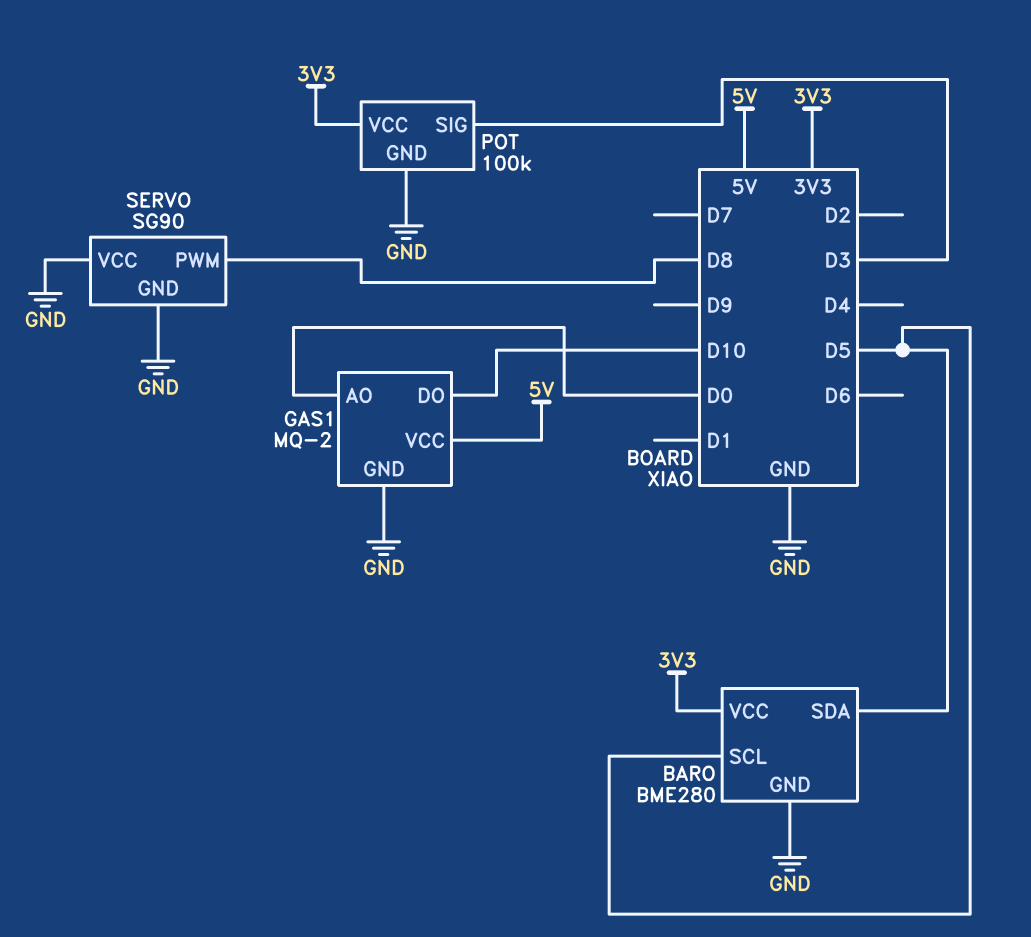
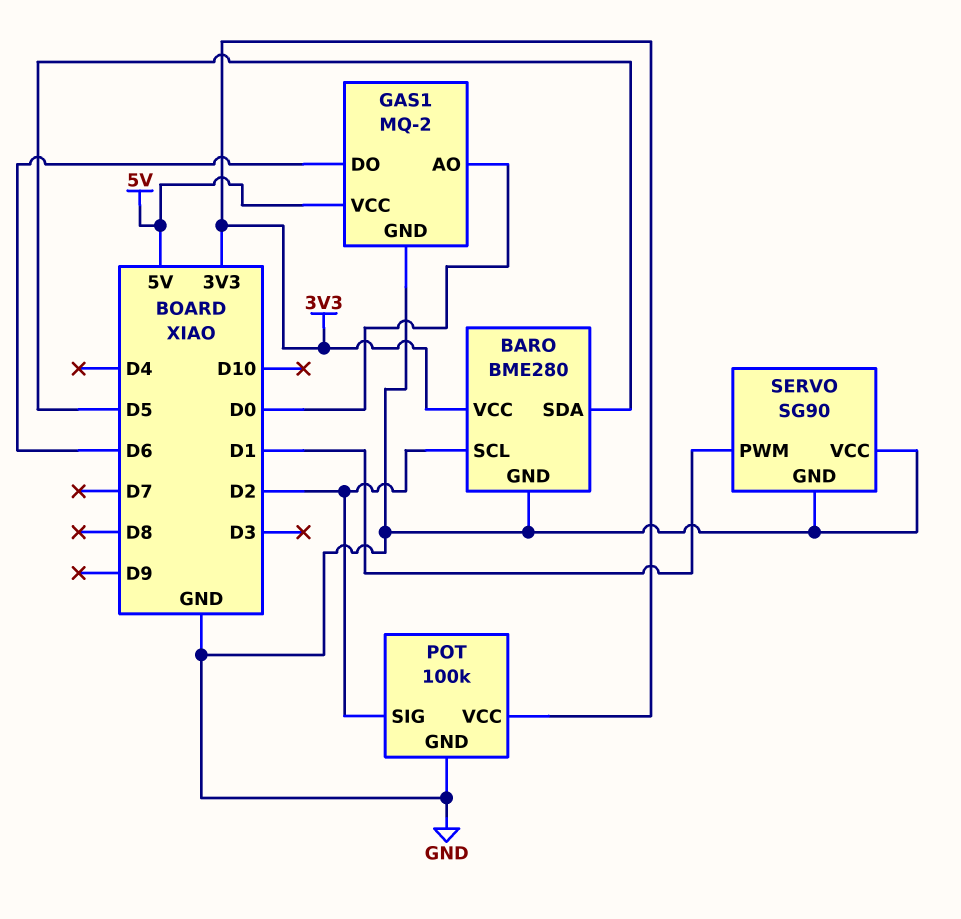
BARO pin SCL: D5 -> D2
GAS1 pin DO: D10 -> D6
POT pin SIG: D3 -> D2
SERVO pin PWM: D8 -> D1

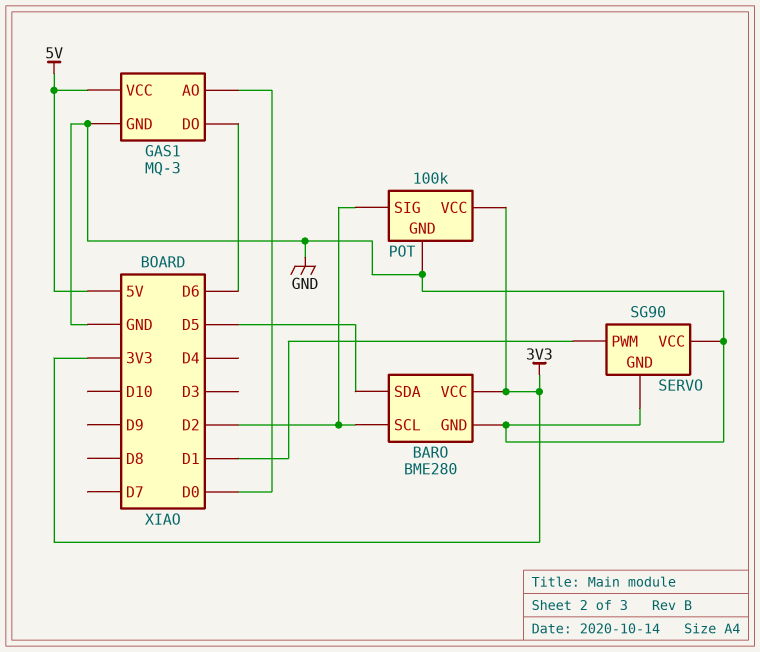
GAS1: MQ-2 -> MQ-3

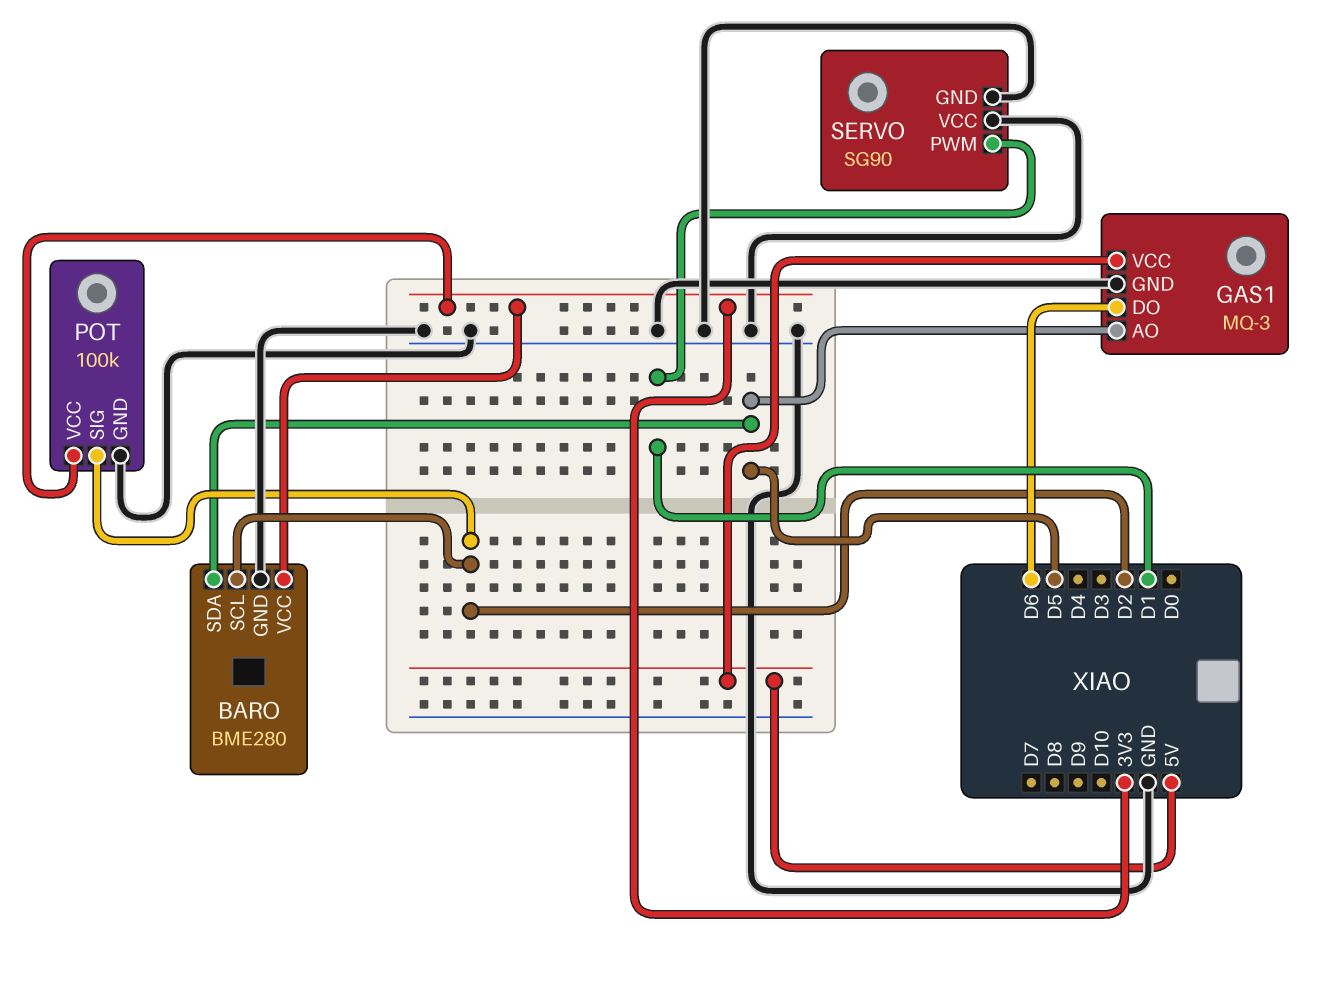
GAS1 pin AO: D0 -> D5

